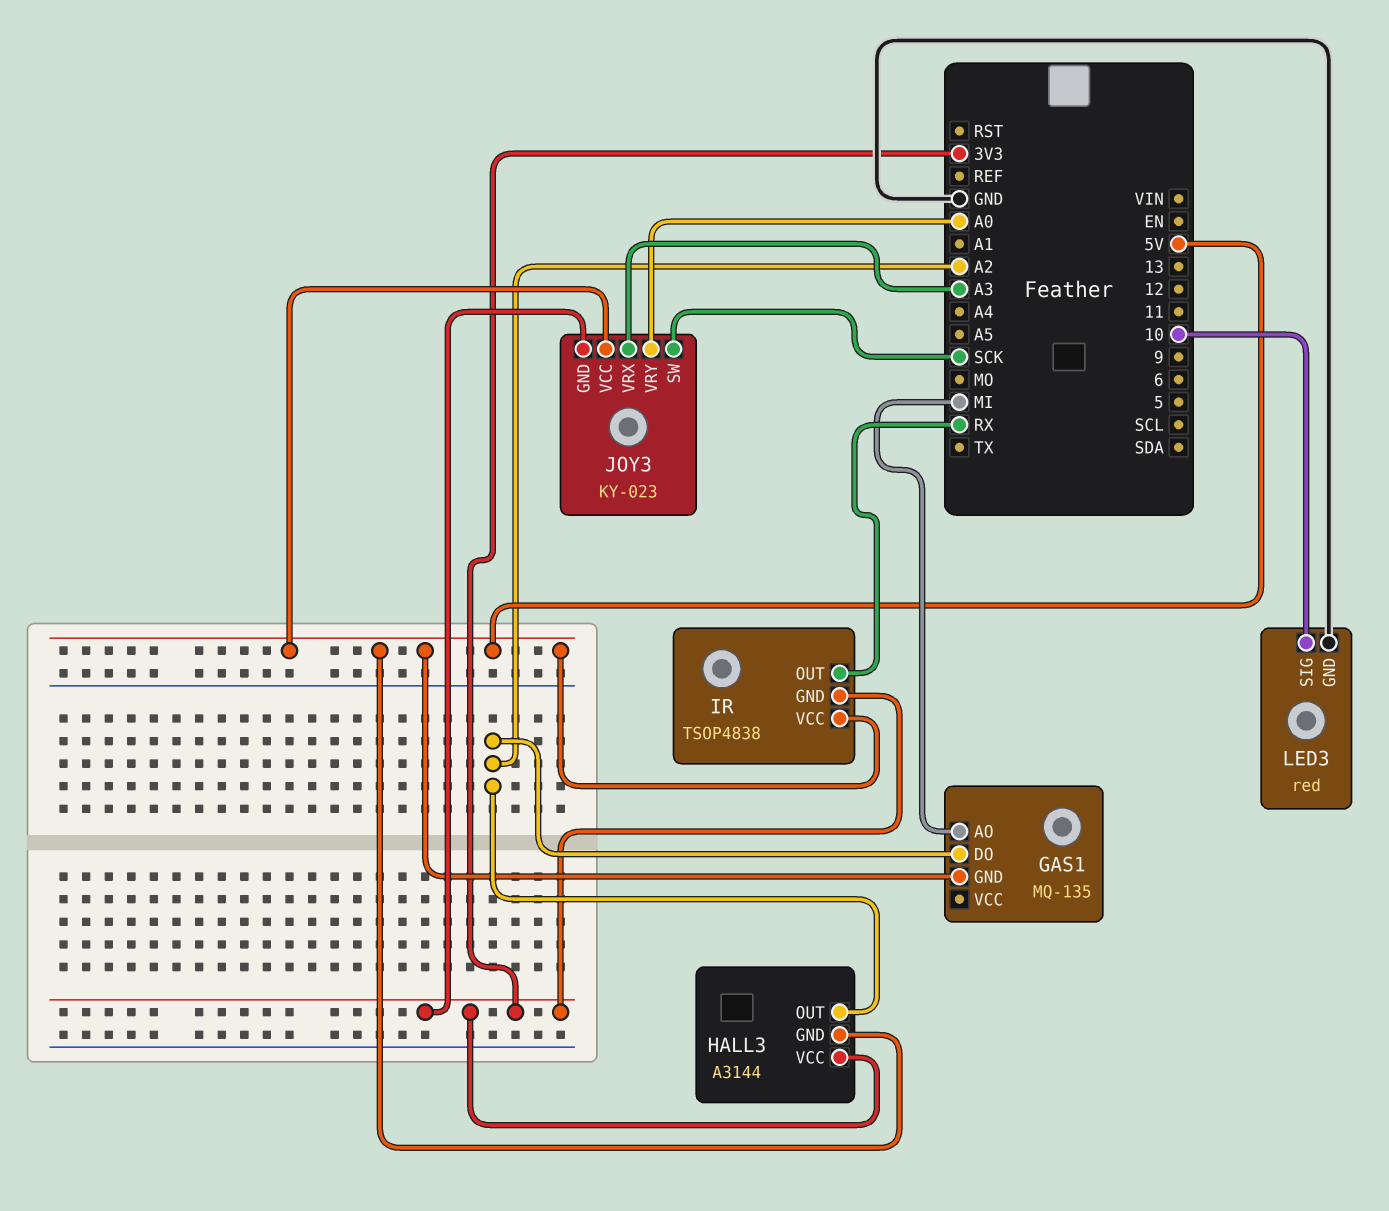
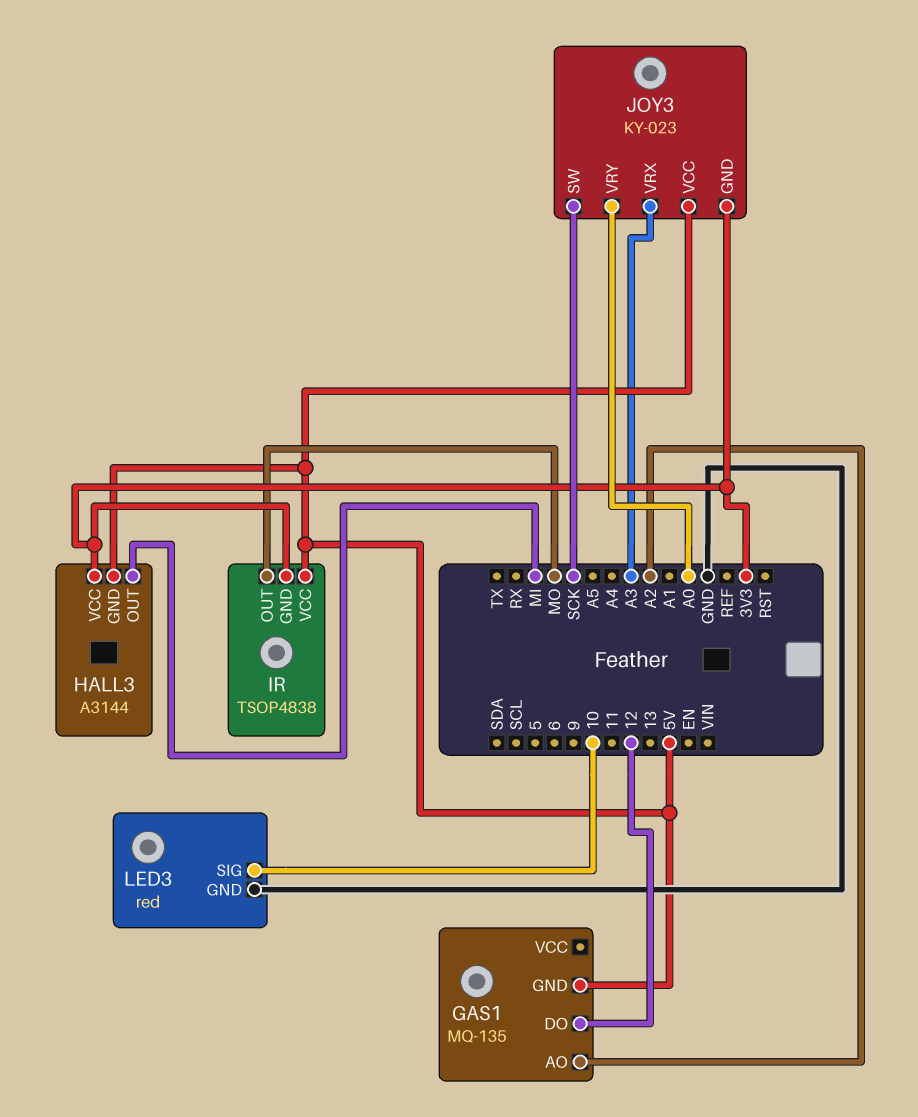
GAS1 pin AO: MI -> A2
GAS1 pin DO: A2 -> 12
HALL3 pin OUT: A2 -> MI
IR pin OUT: RX -> MO

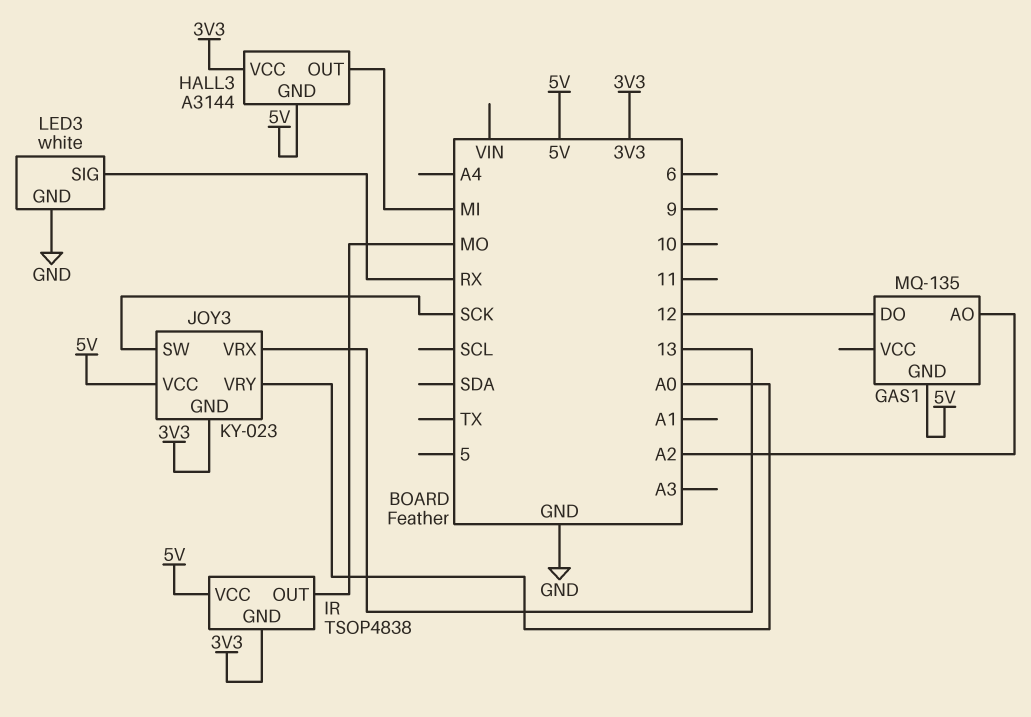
JOY3 pin VRX: A3 -> 13
LED3: red -> white
LED3 pin SIG: 10 -> RX

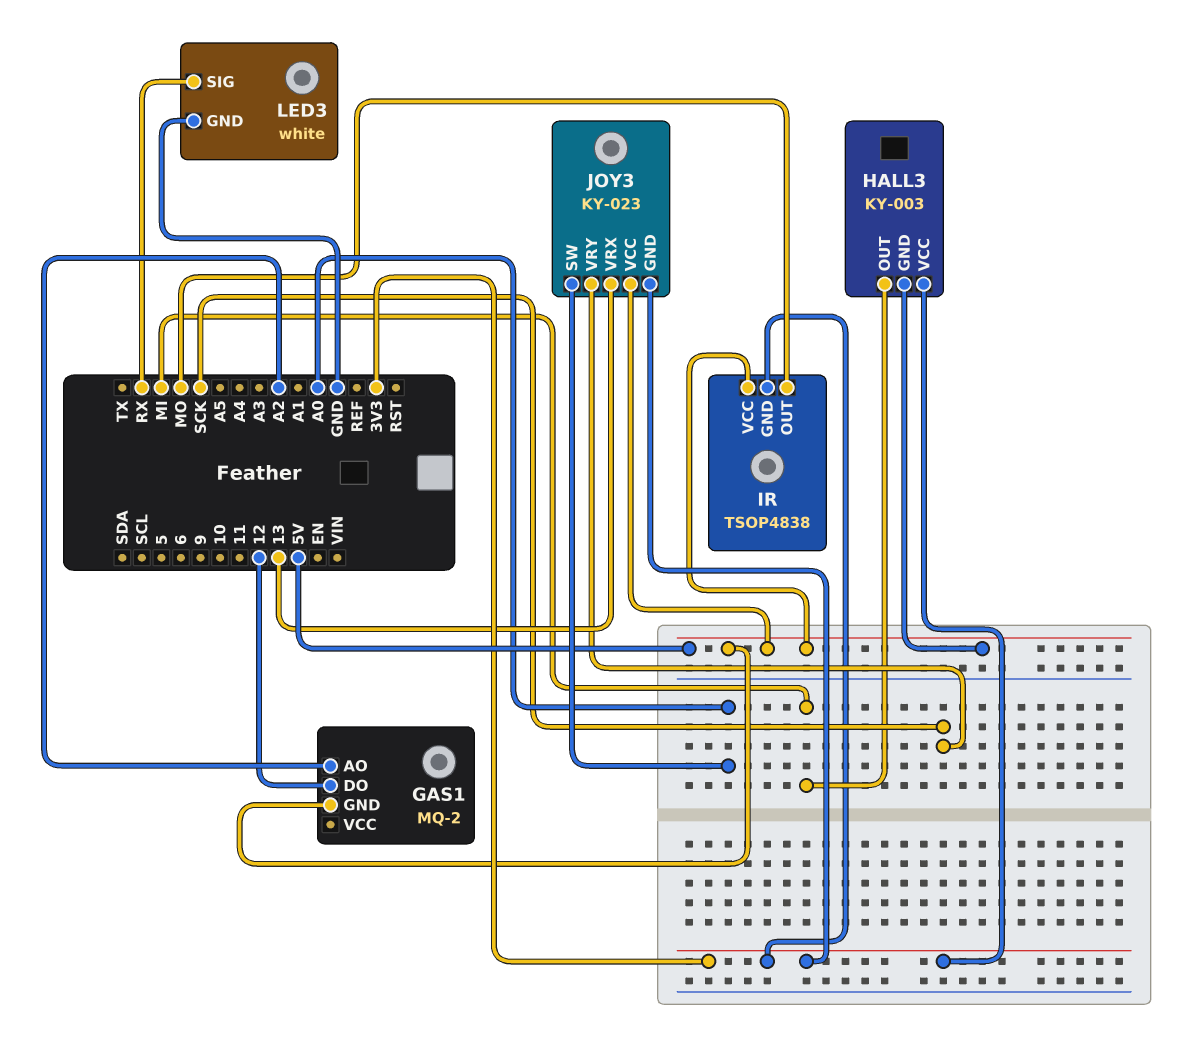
GAS1: MQ-135 -> MQ-2
HALL3: A3144 -> KY-003
JOY3 pin SW: SCK -> A0
JOY3 pin VRY: A0 -> SCK

